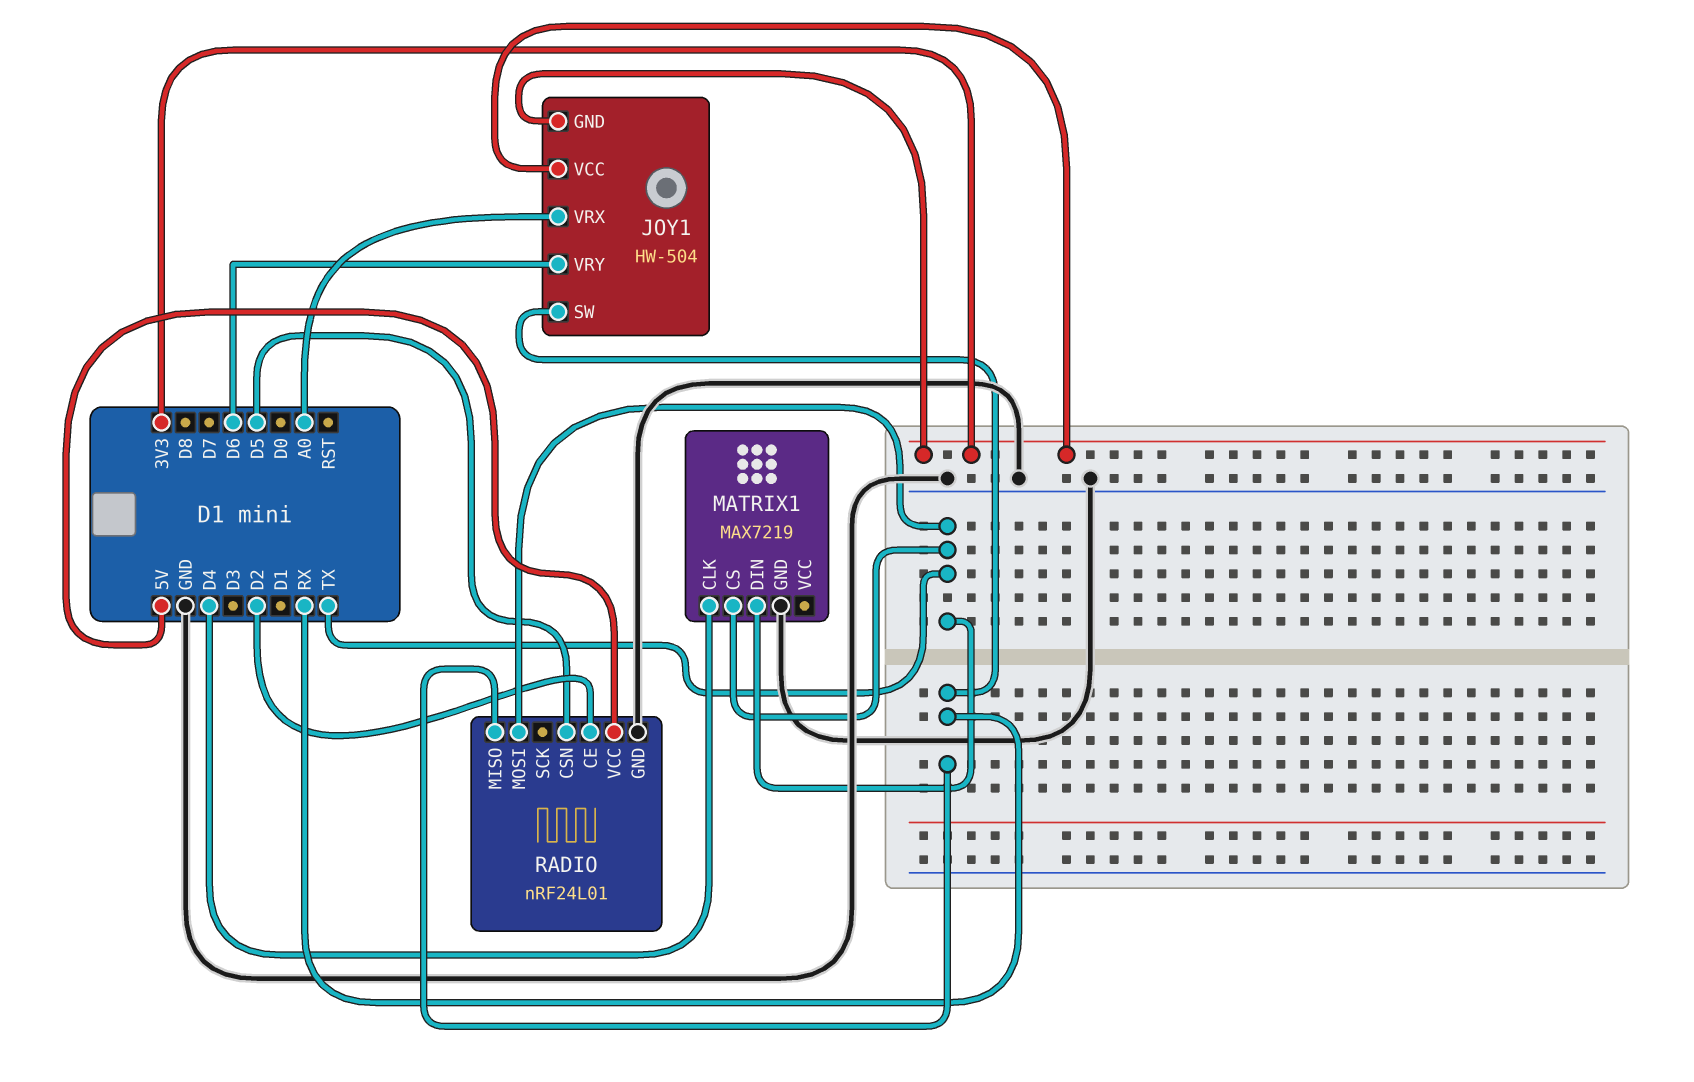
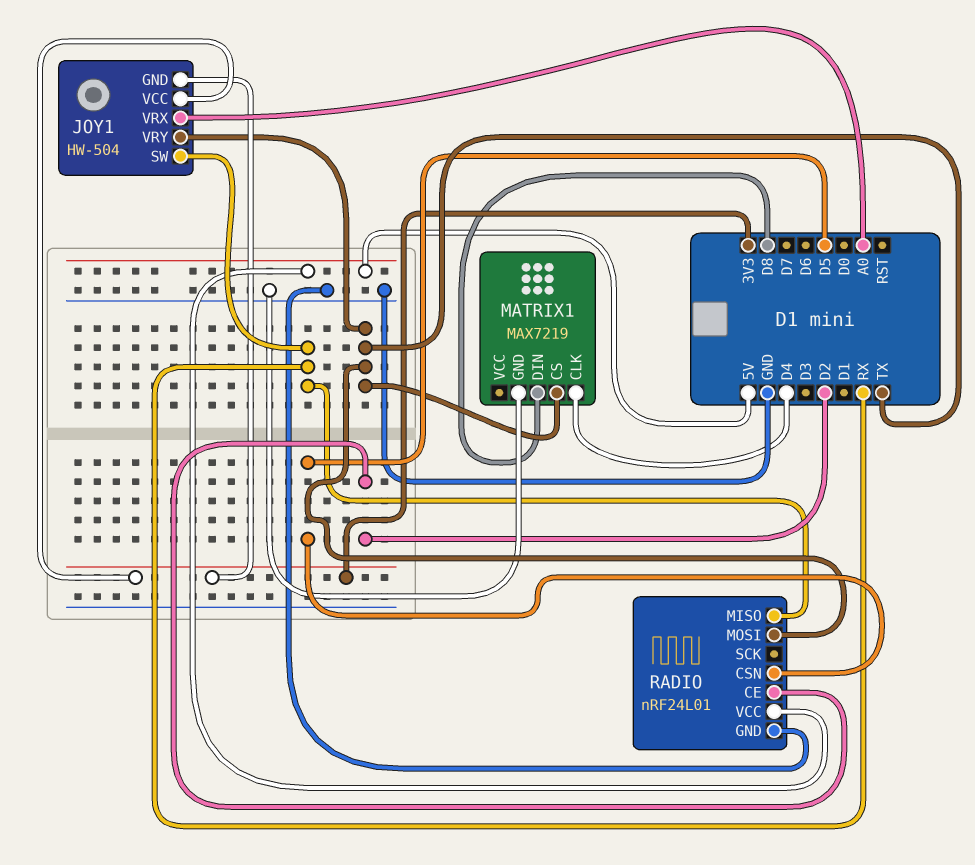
JOY1 pin VRY: D6 -> TX
MATRIX1 pin DIN: TX -> D8

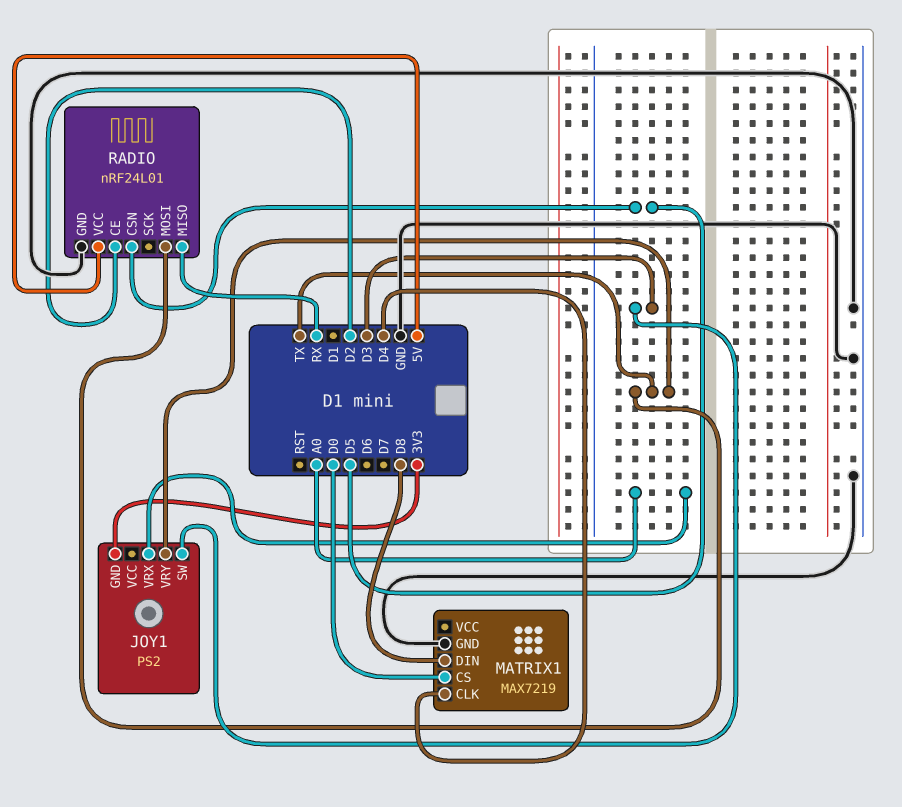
JOY1: HW-504 -> PS2
JOY1 pin SW: RX -> D3
JOY1 pin VCC: 3V3 -> none
MATRIX1 pin CS: TX -> D0

